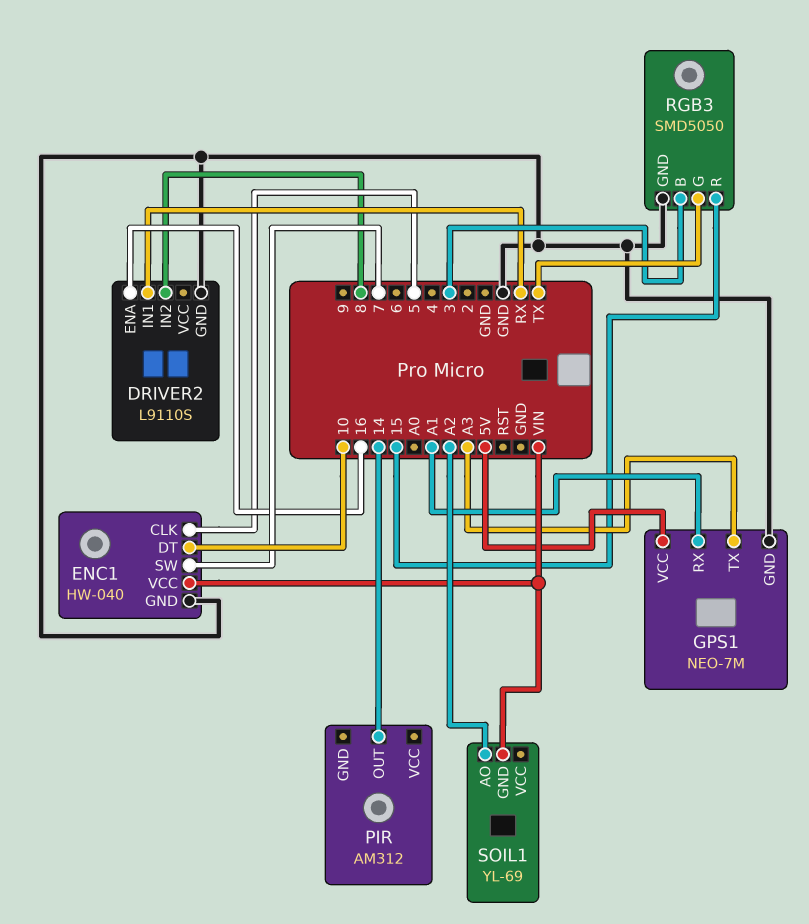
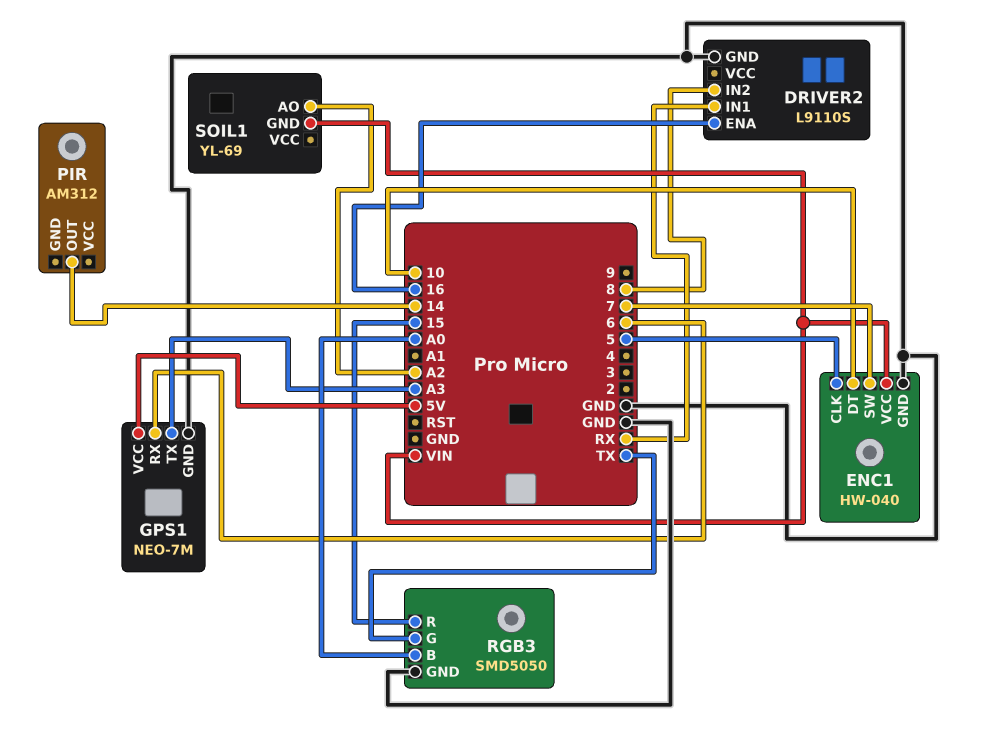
GPS1 pin RX: A1 -> 6
RGB3 pin B: 3 -> A0

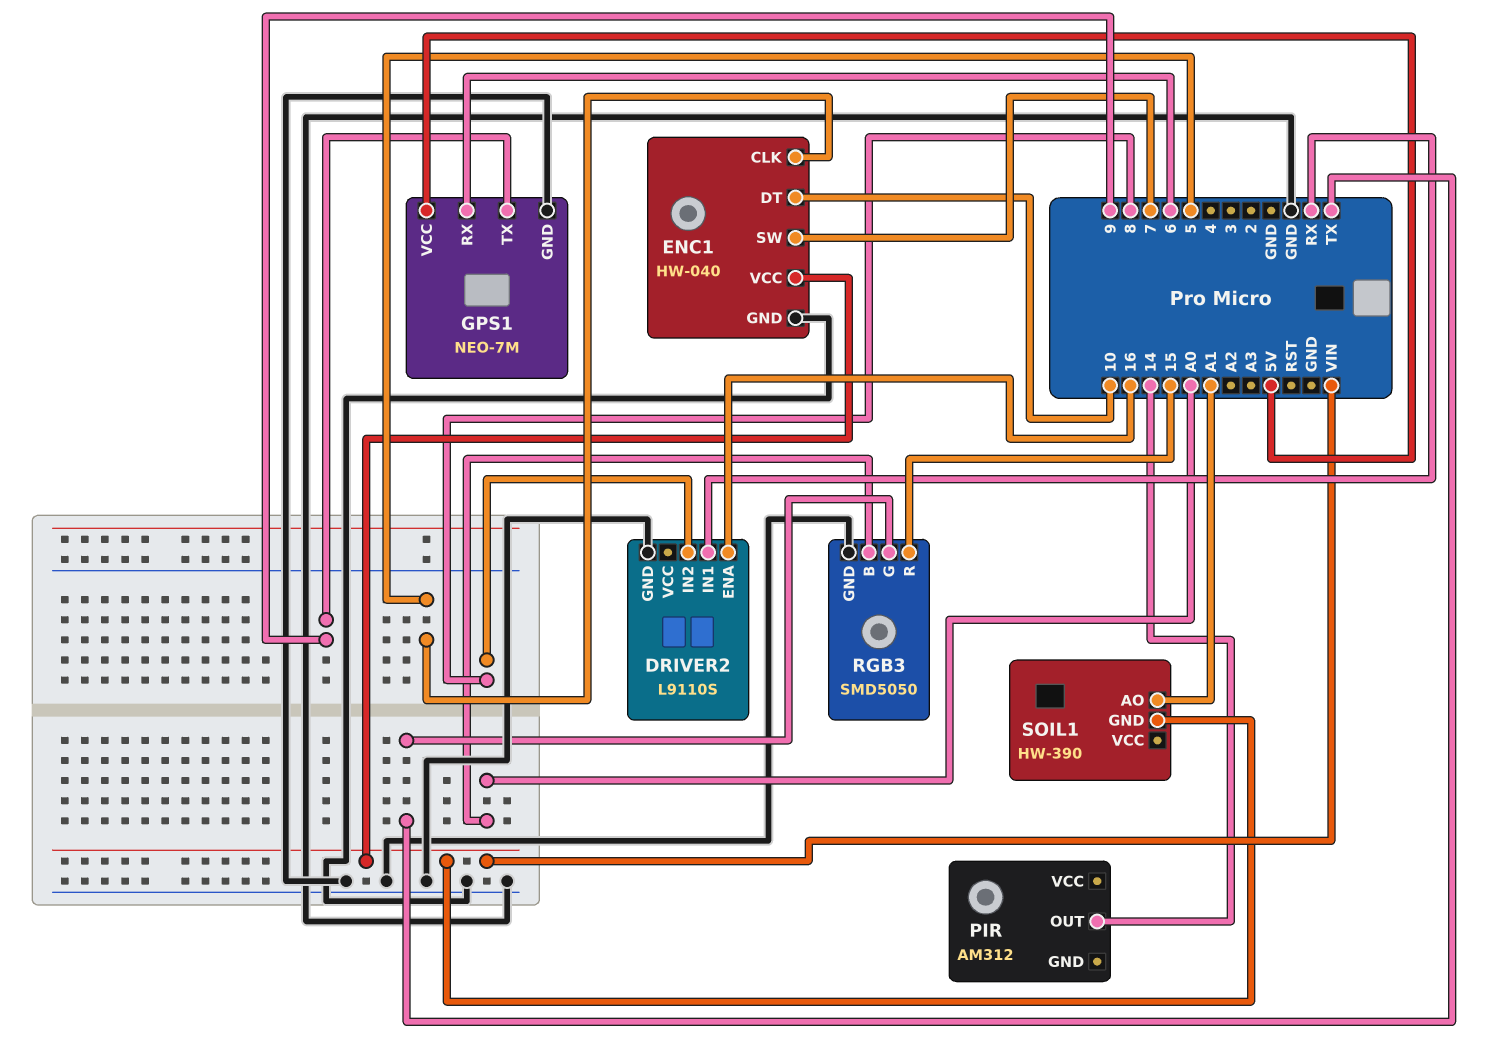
GPS1 pin TX: A3 -> 9
SOIL1: YL-69 -> HW-390
SOIL1 pin AO: A2 -> A1

